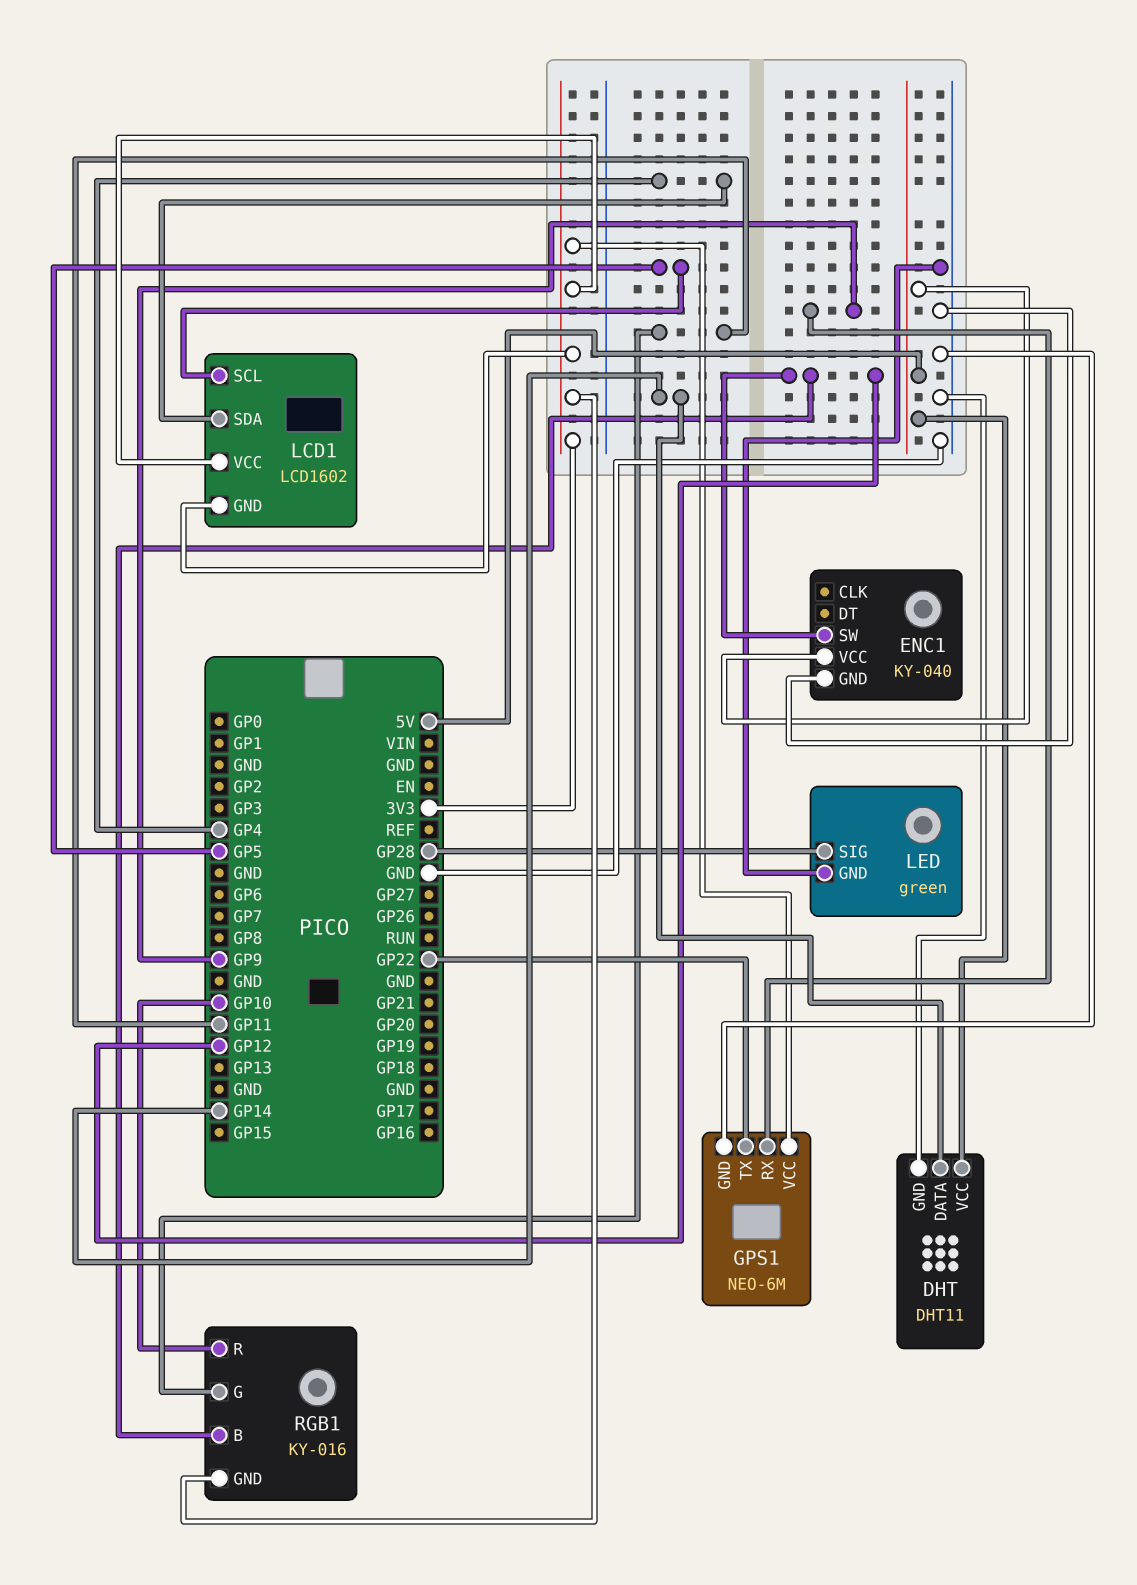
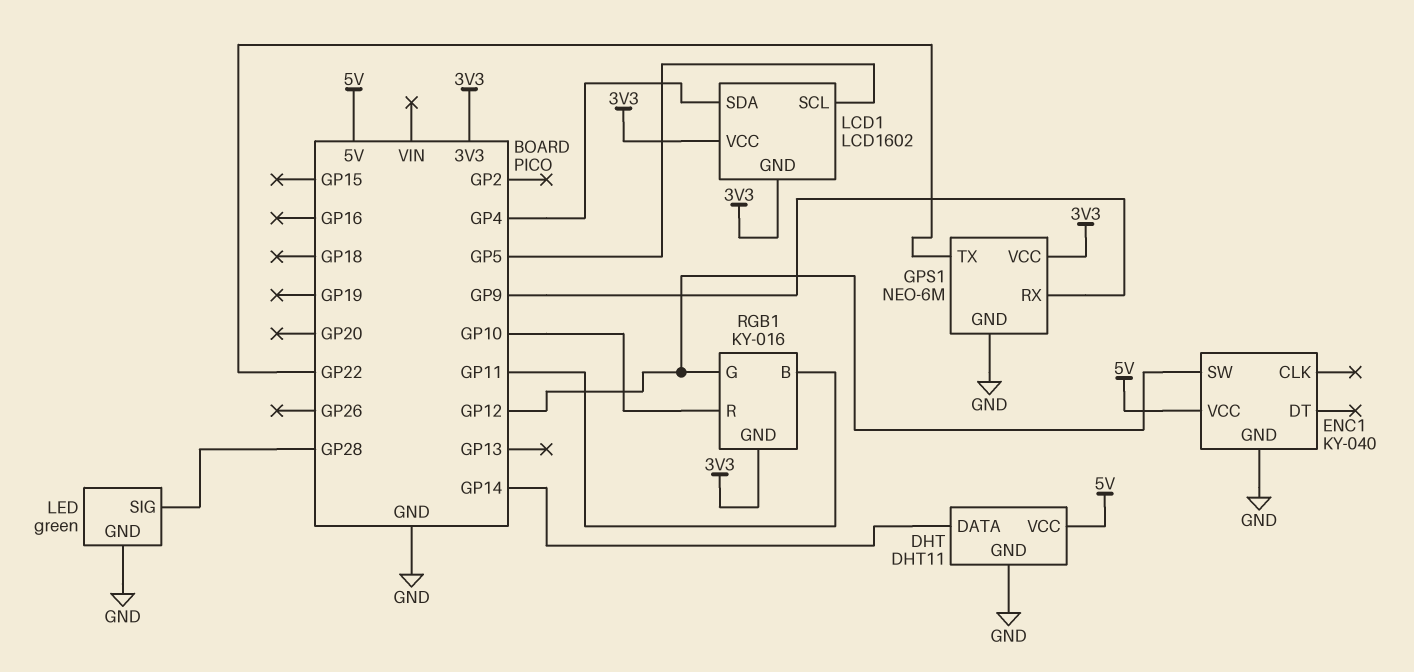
RGB1 pin B: GP12 -> GP11
RGB1 pin G: GP11 -> GP12

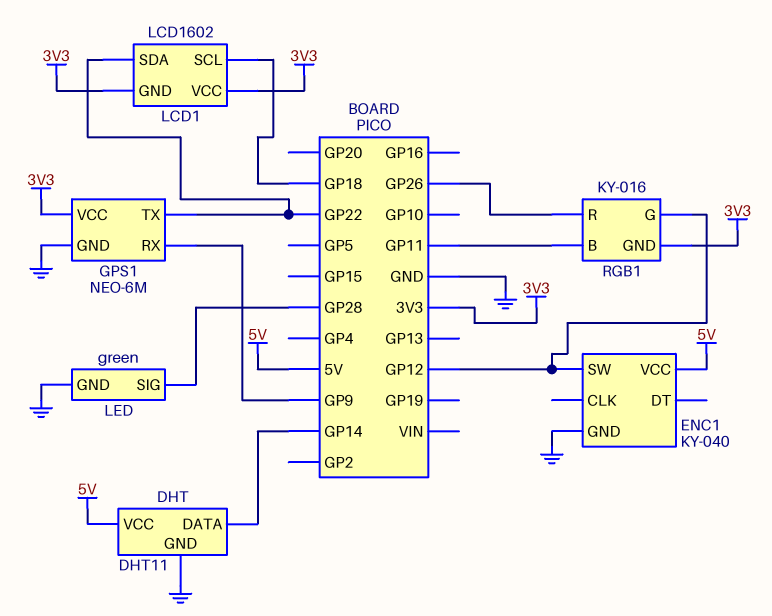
LCD1 pin SCL: GP5 -> GP18
LCD1 pin SDA: GP4 -> GP22
RGB1 pin R: GP10 -> GP26

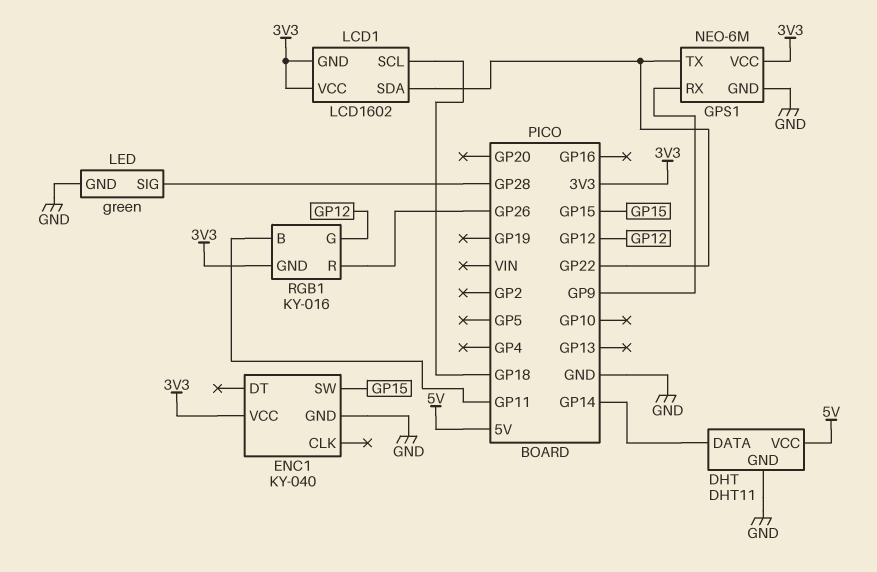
ENC1 pin SW: GP12 -> GP15
ENC1 pin VCC: 5V -> 3V3

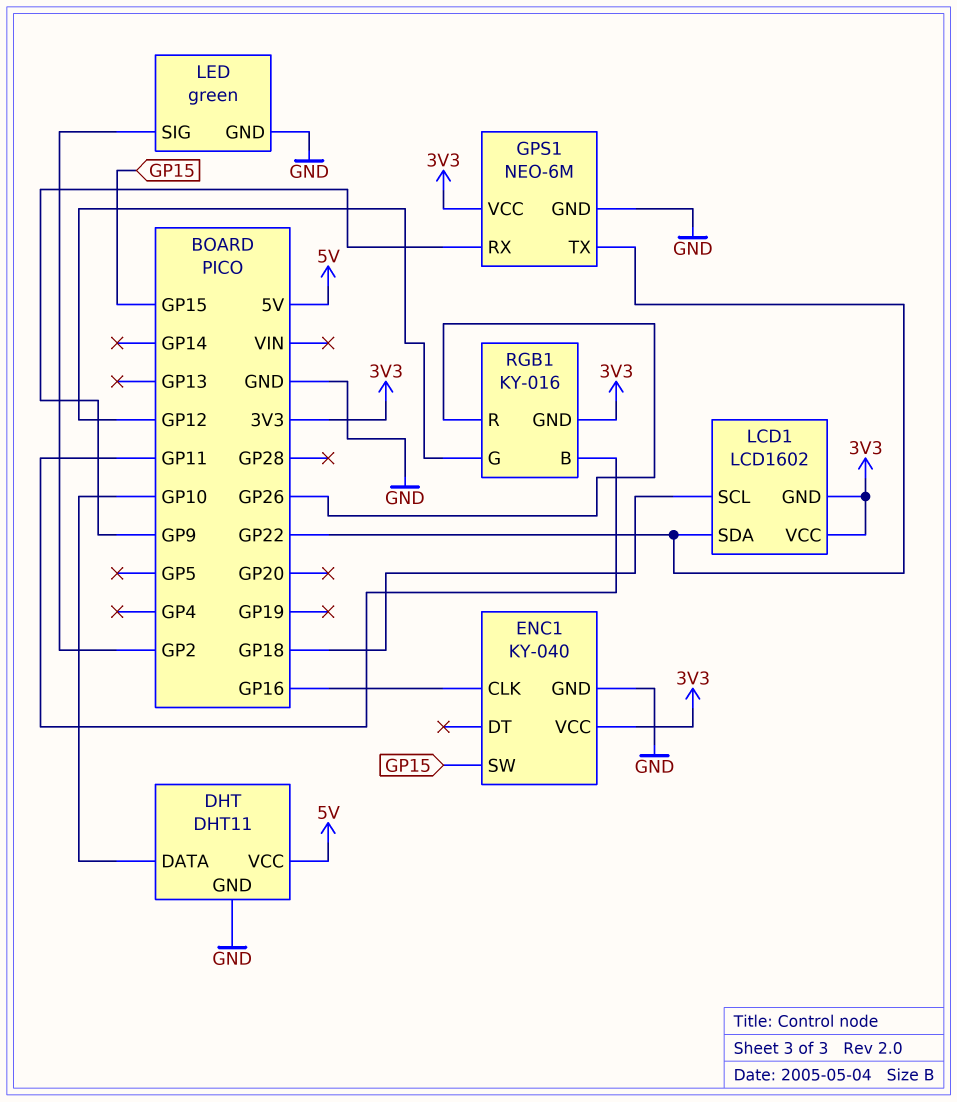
DHT pin DATA: GP14 -> GP10
ENC1 pin CLK: none -> GP16
LED pin SIG: GP28 -> GP2

